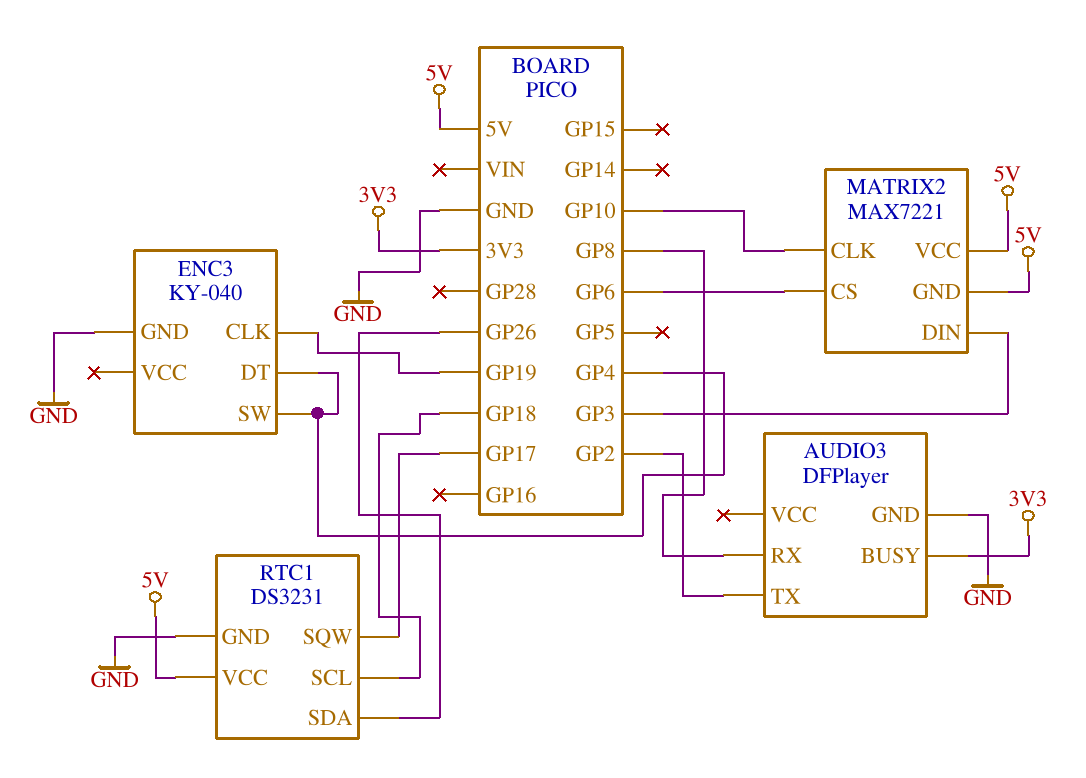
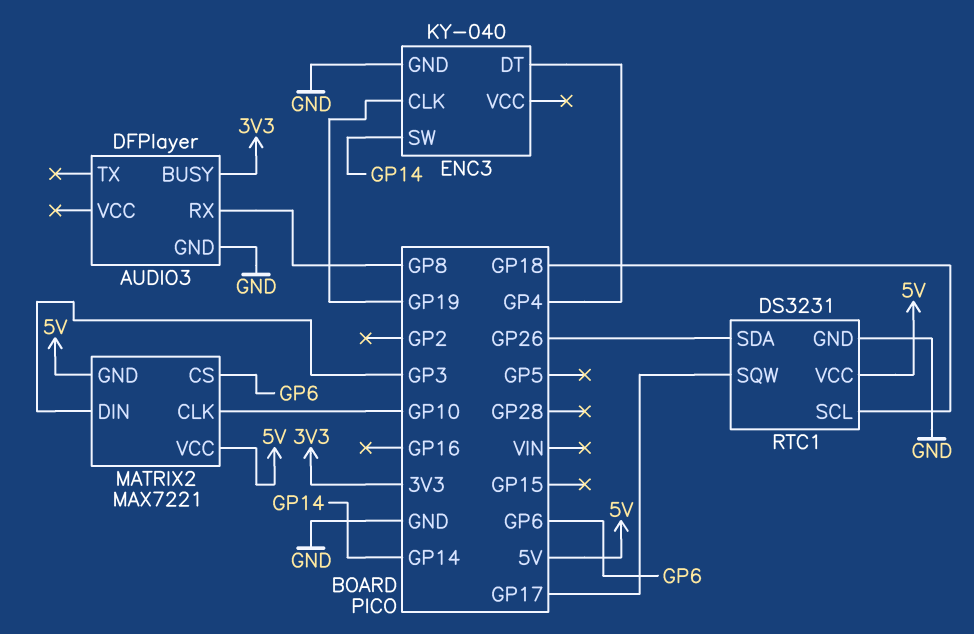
AUDIO3 pin TX: GP2 -> none
ENC3 pin SW: GP4 -> GP14

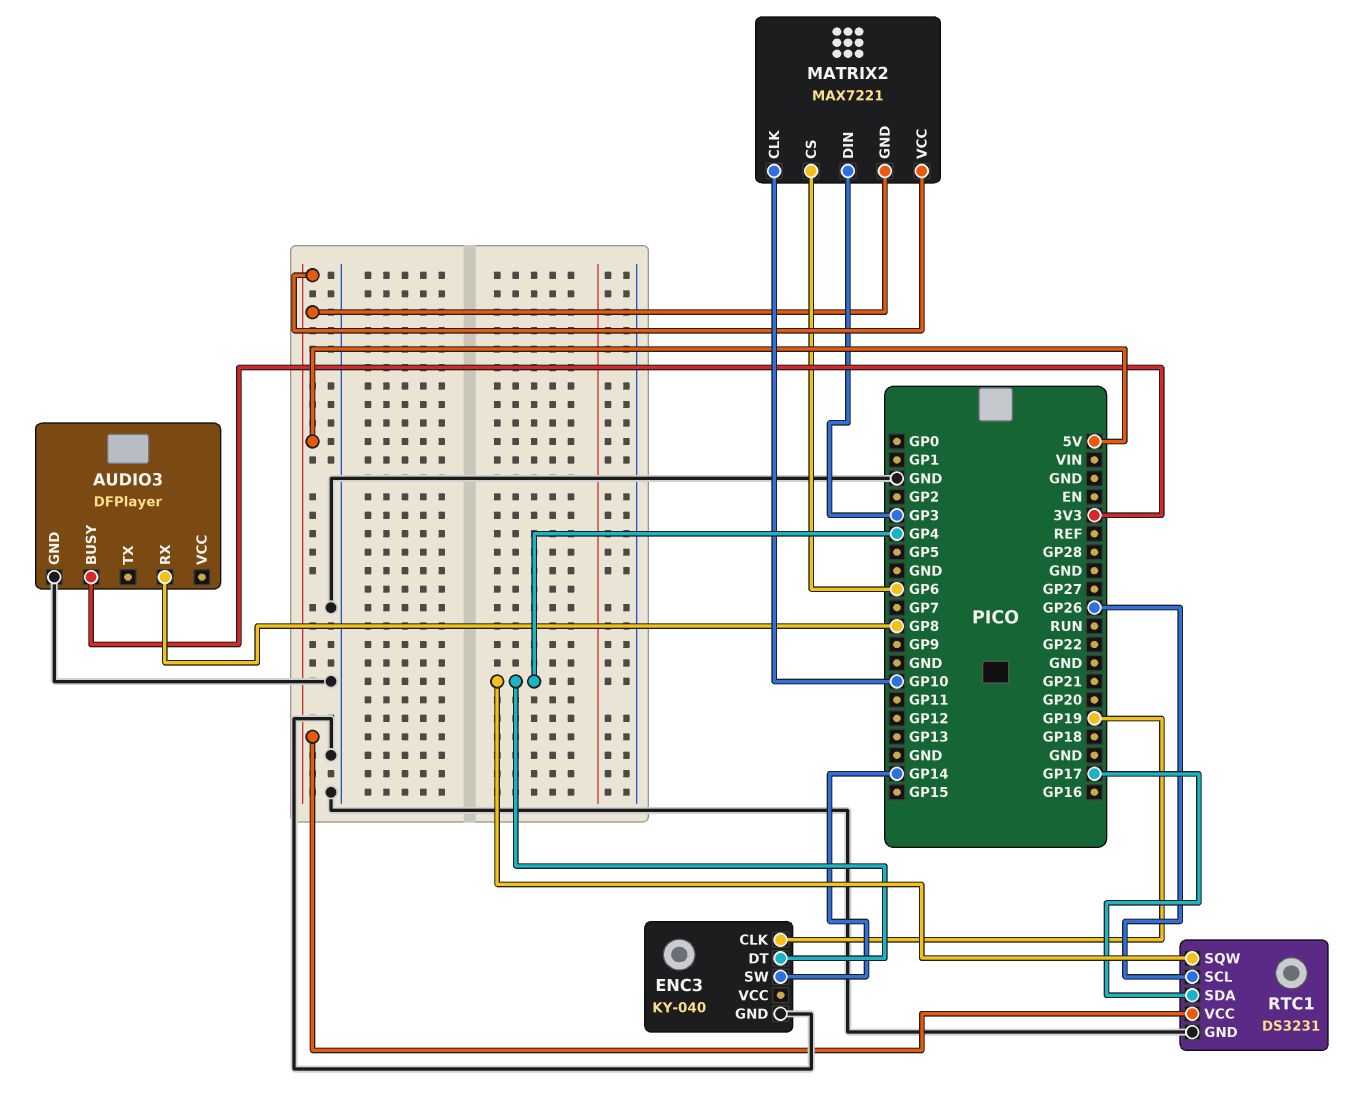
RTC1 pin SCL: GP18 -> GP26
RTC1 pin SDA: GP26 -> GP17
RTC1 pin SQW: GP17 -> GP4

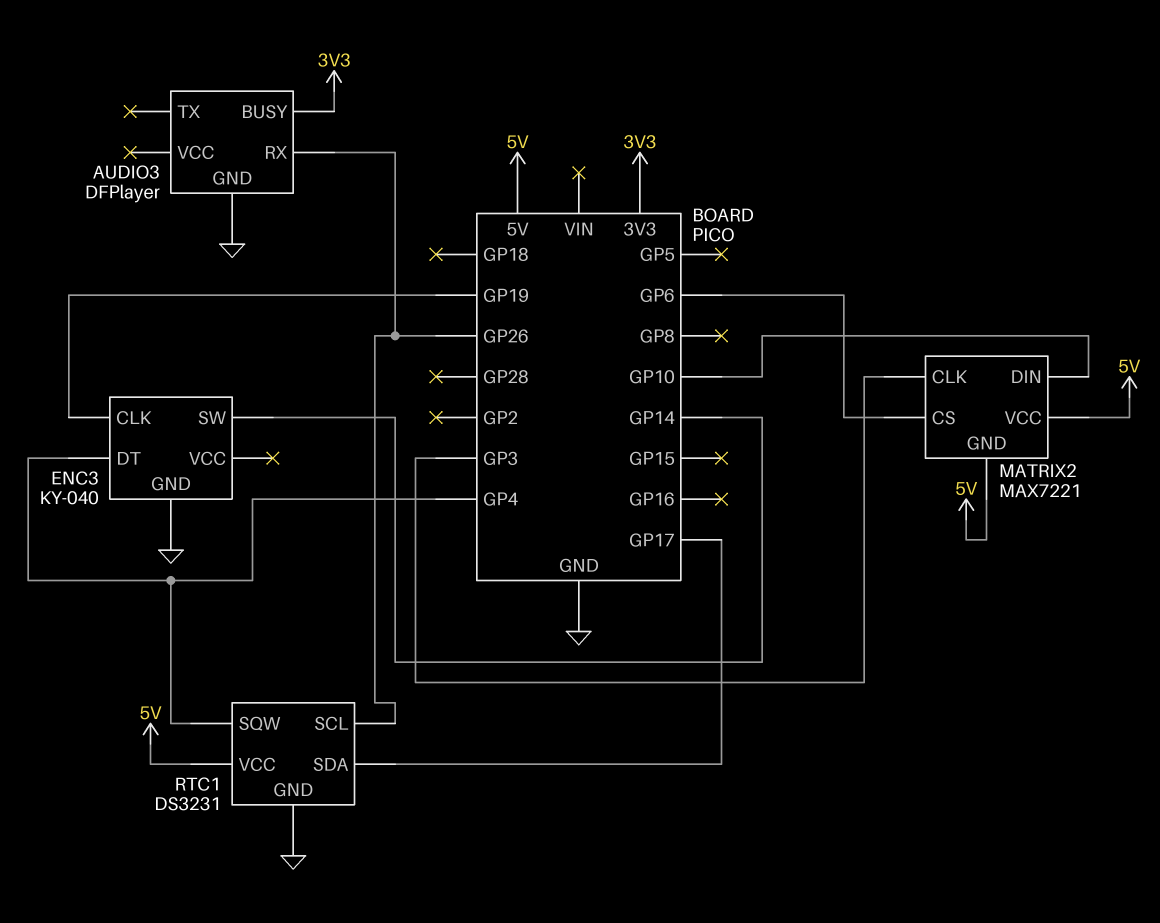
AUDIO3 pin RX: GP8 -> GP26
MATRIX2 pin CLK: GP10 -> GP3
MATRIX2 pin DIN: GP3 -> GP10

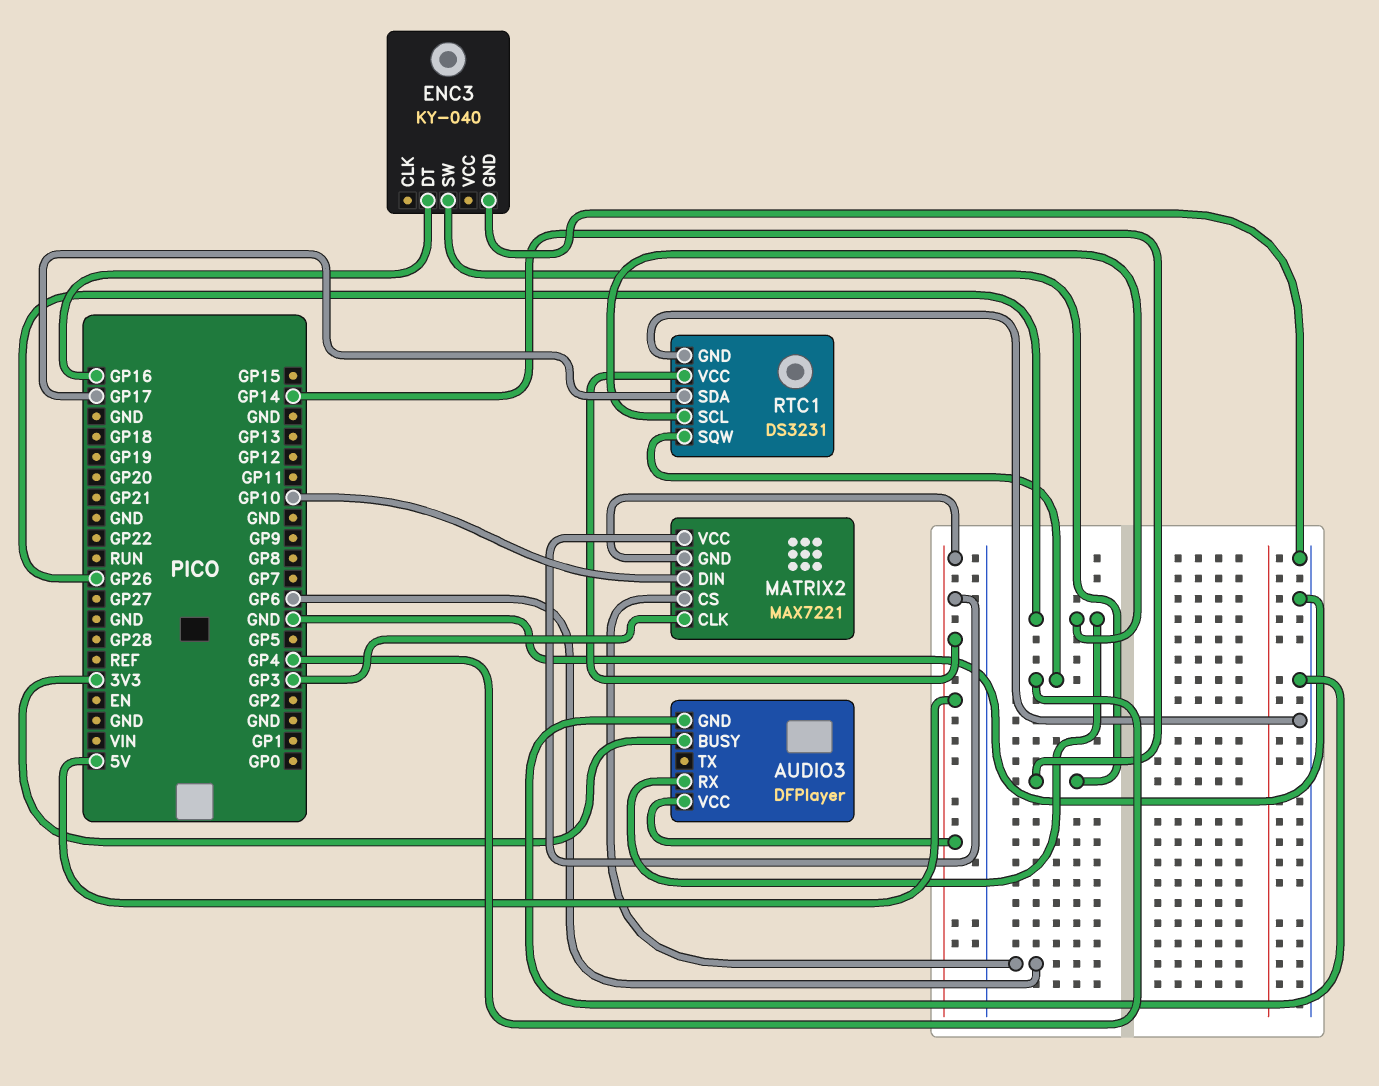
AUDIO3 pin VCC: none -> 5V
ENC3 pin CLK: GP19 -> none
ENC3 pin DT: GP4 -> GP16

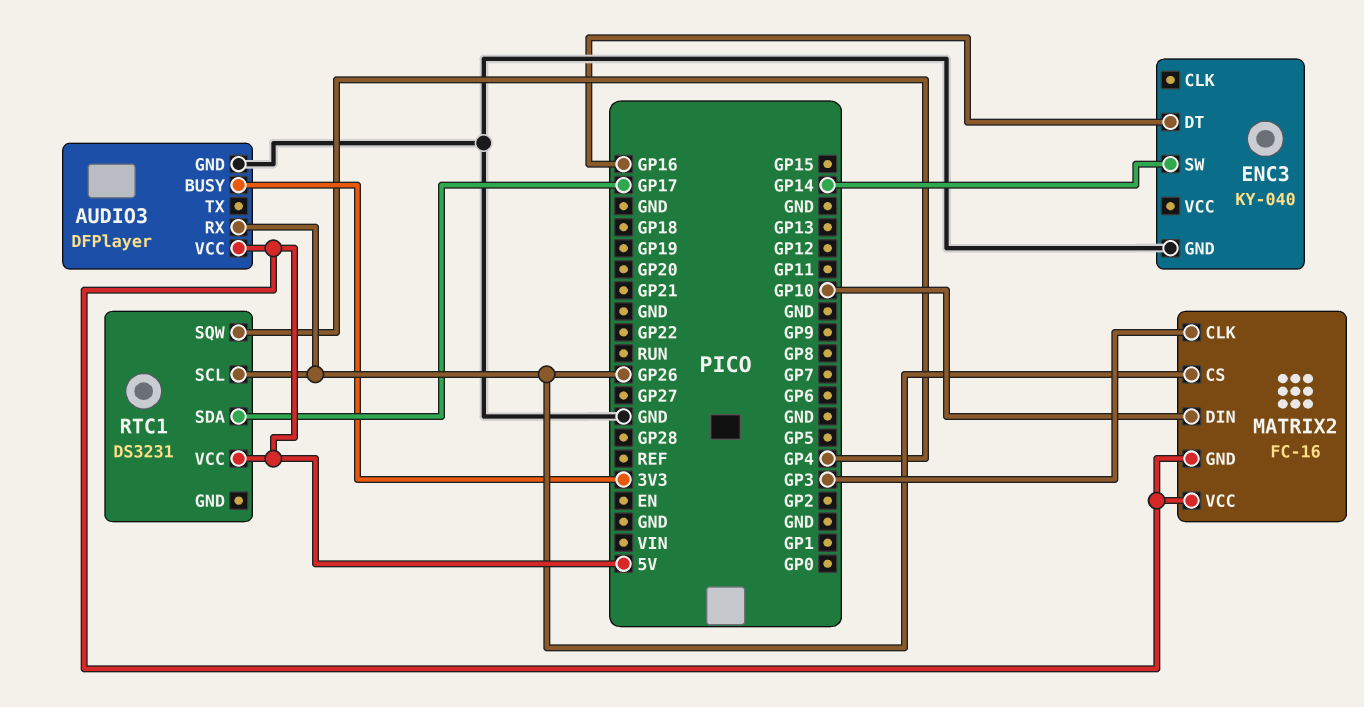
MATRIX2: MAX7221 -> FC-16
MATRIX2 pin CS: GP6 -> GP26
RTC1 pin GND: GND -> none

